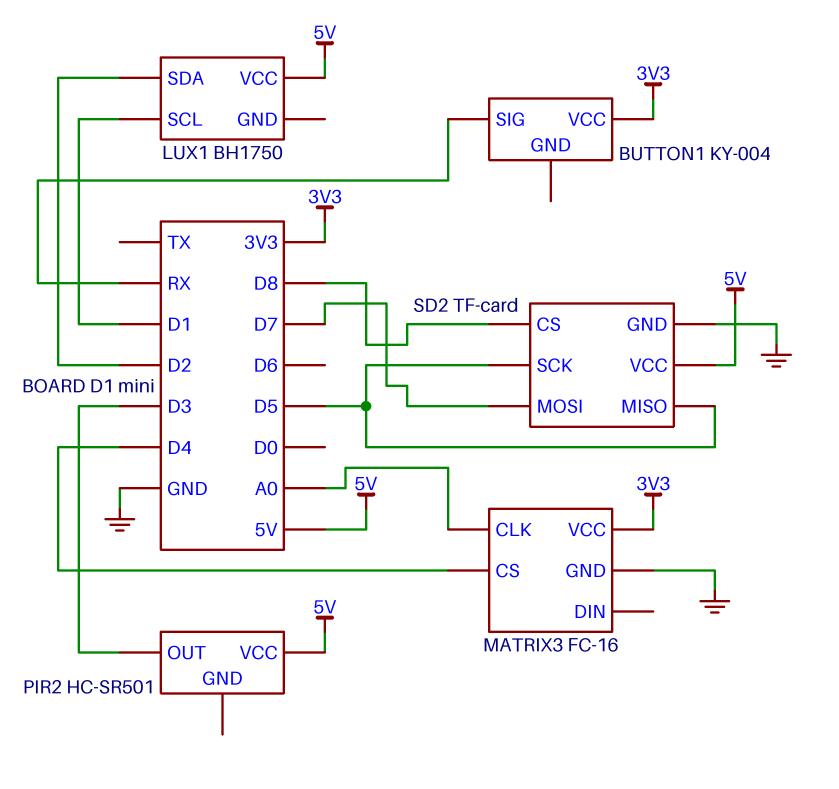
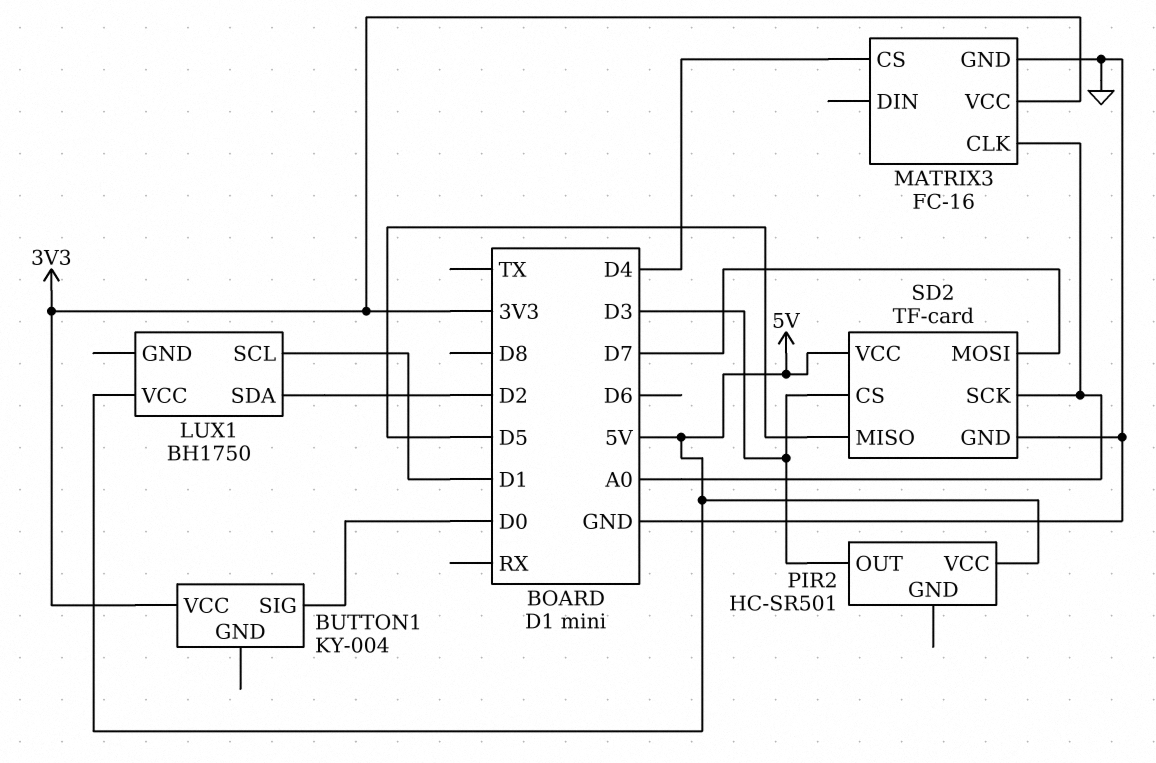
BUTTON1 pin SIG: RX -> D0
SD2 pin CS: D8 -> D3
SD2 pin SCK: D5 -> A0

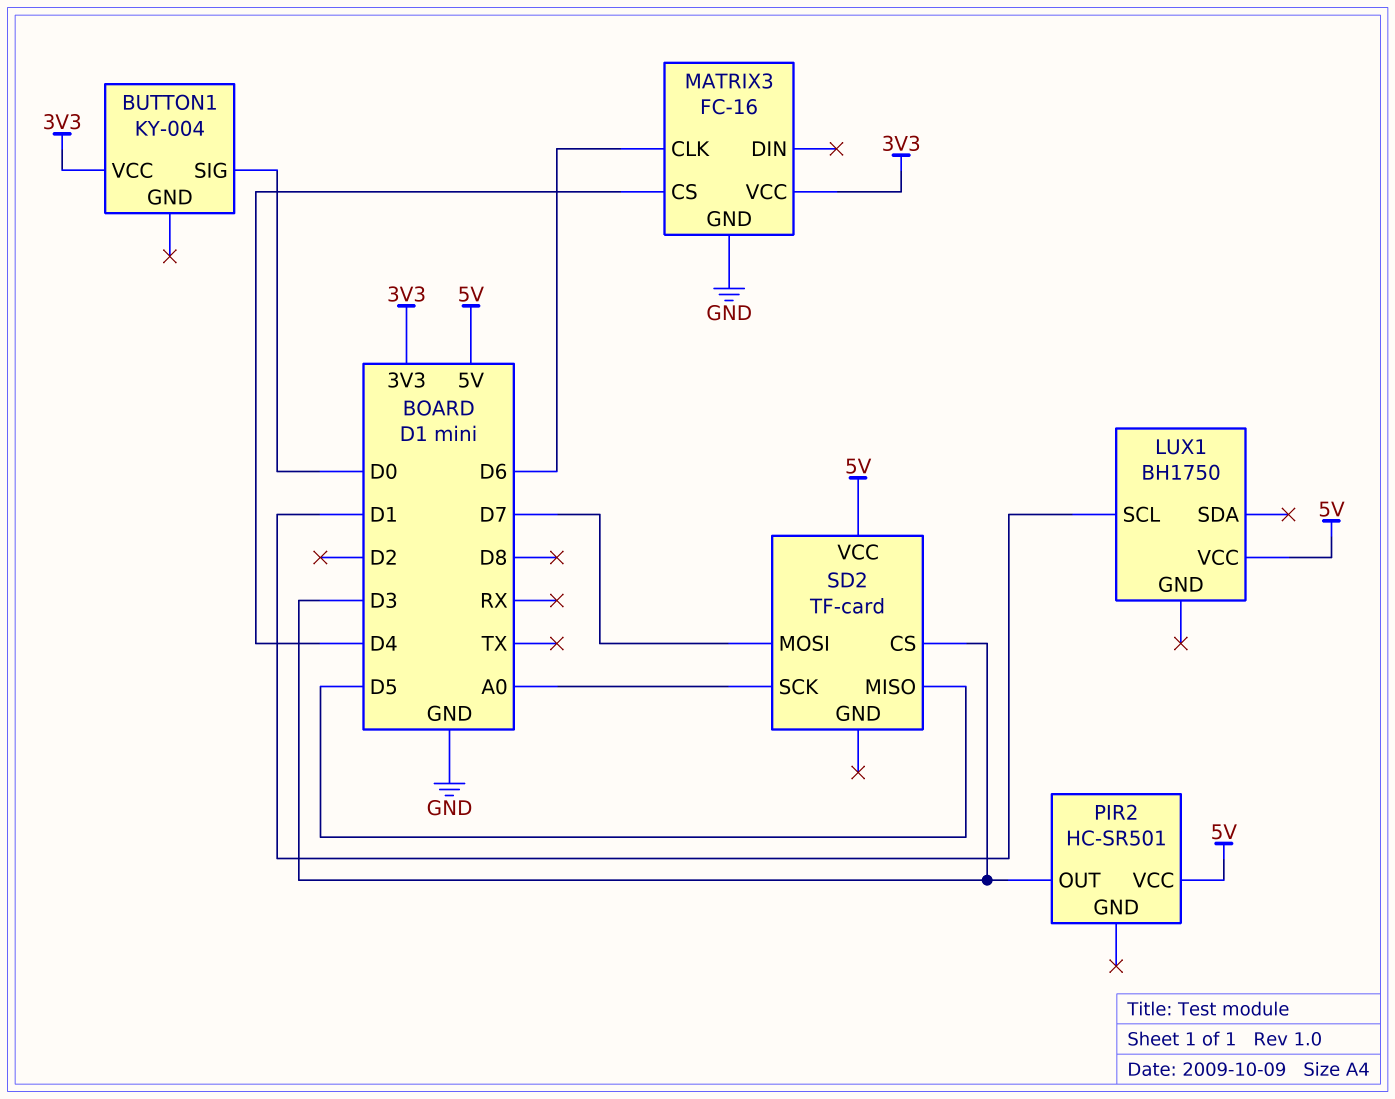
LUX1 pin SDA: D2 -> none
MATRIX3 pin CLK: A0 -> D6
SD2 pin GND: GND -> none

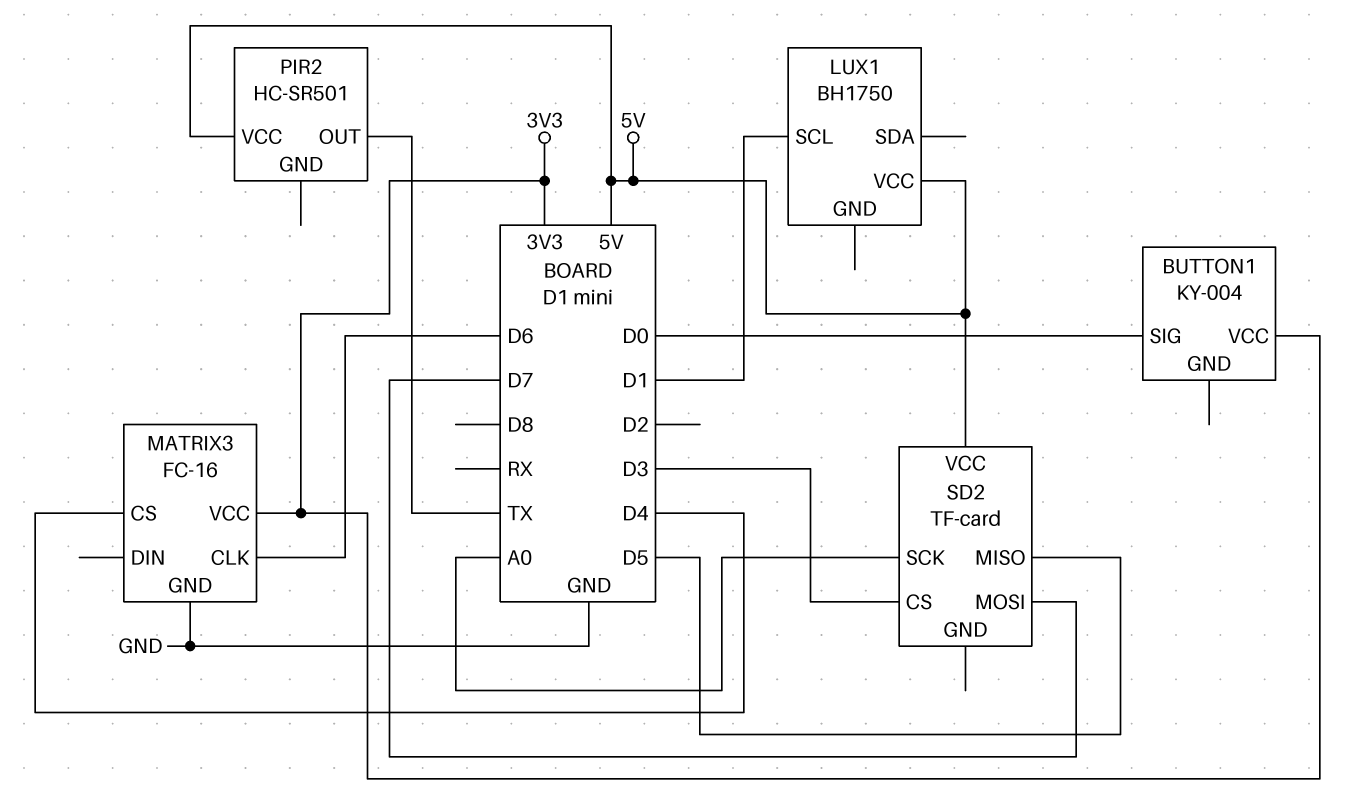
PIR2 pin OUT: D3 -> TX

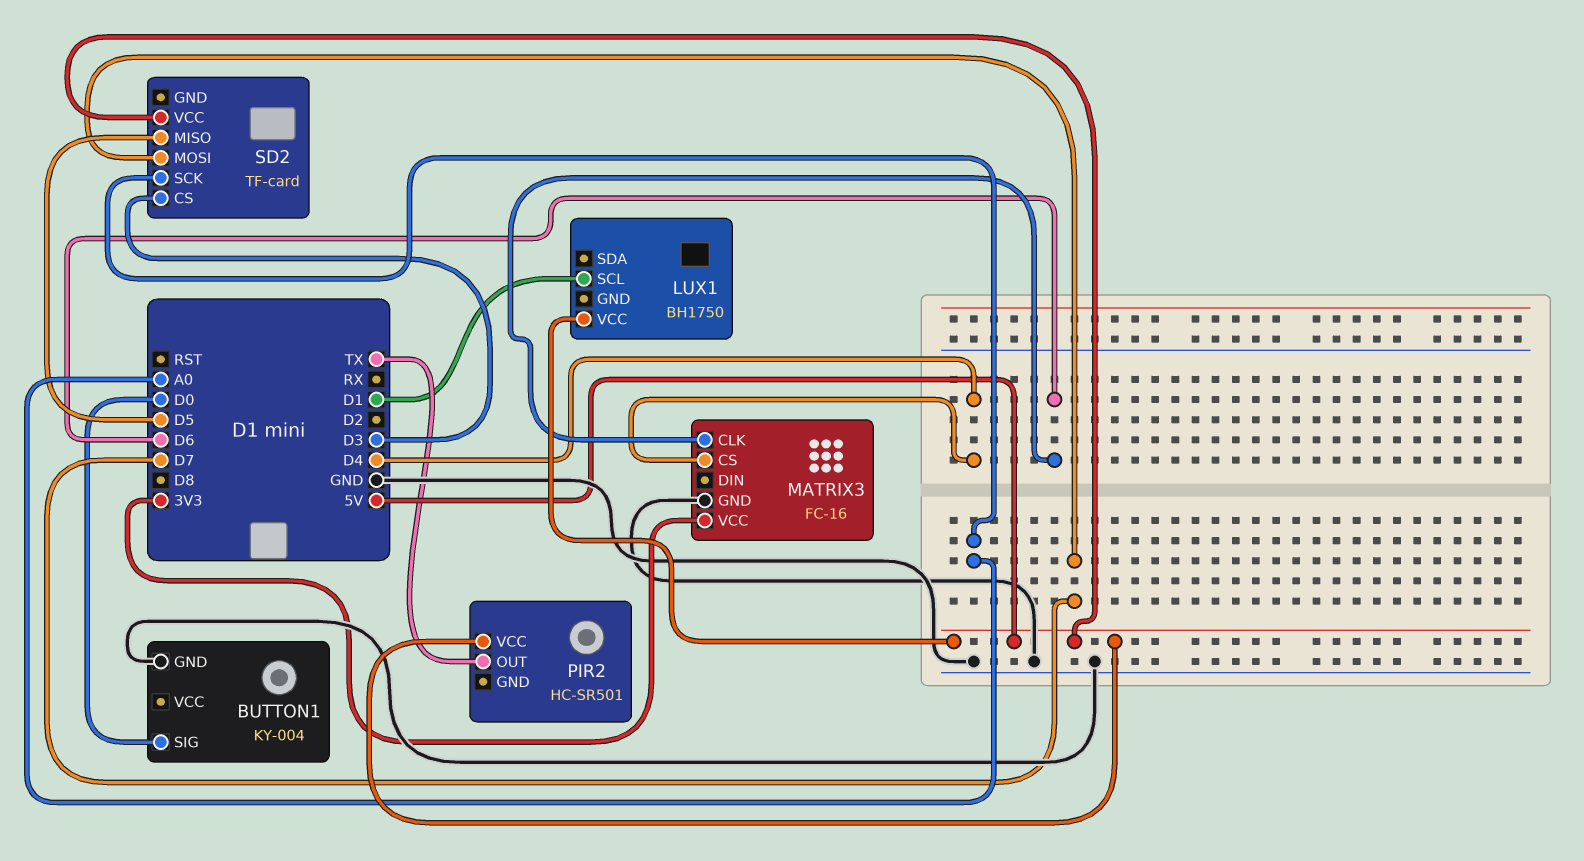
BUTTON1 pin GND: none -> GND
BUTTON1 pin VCC: 3V3 -> none

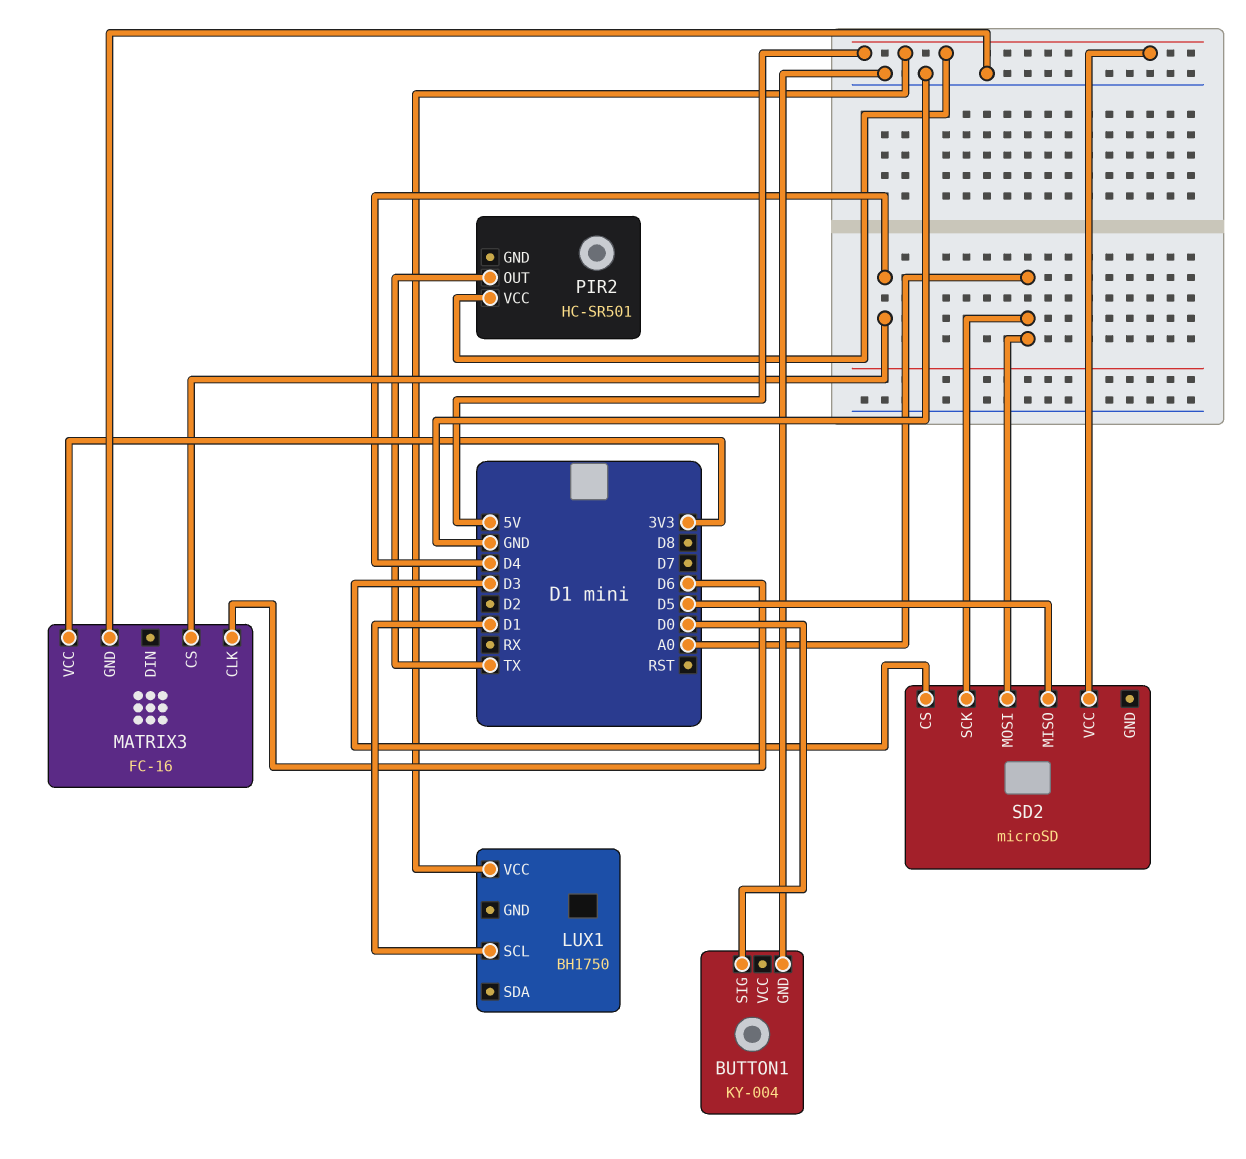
SD2: TF-card -> microSD
SD2 pin MOSI: D7 -> A0

